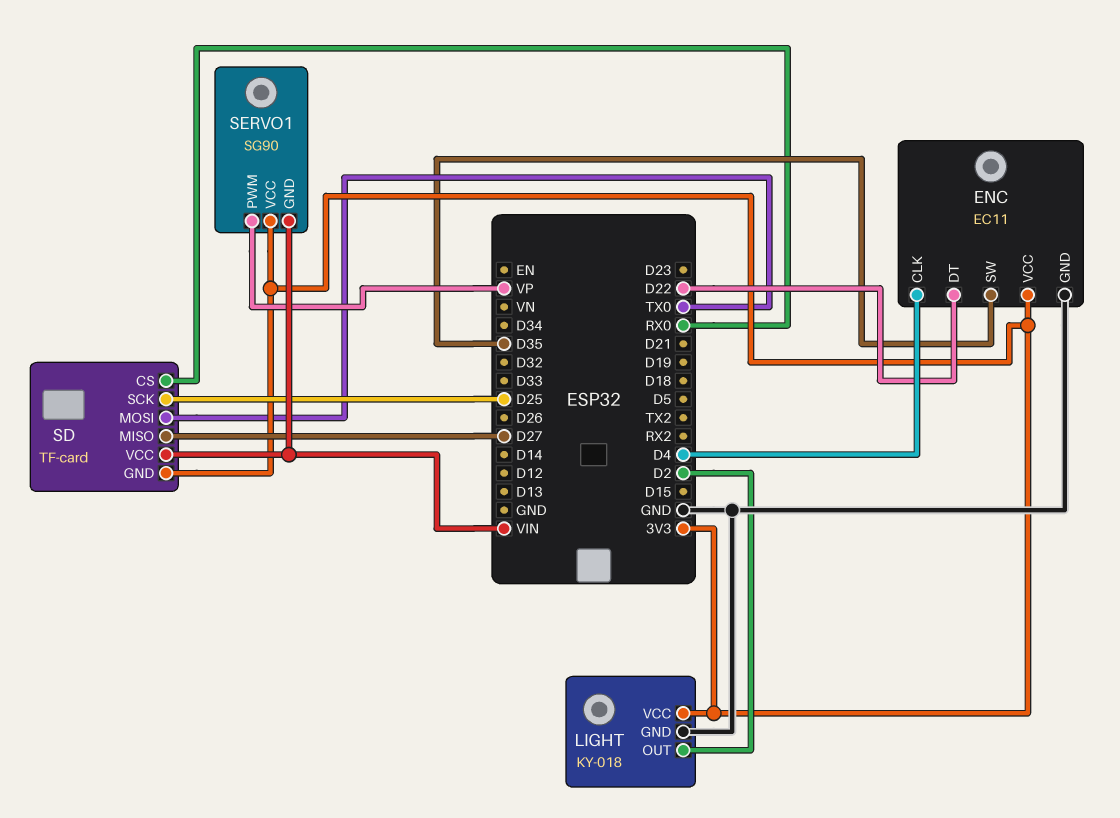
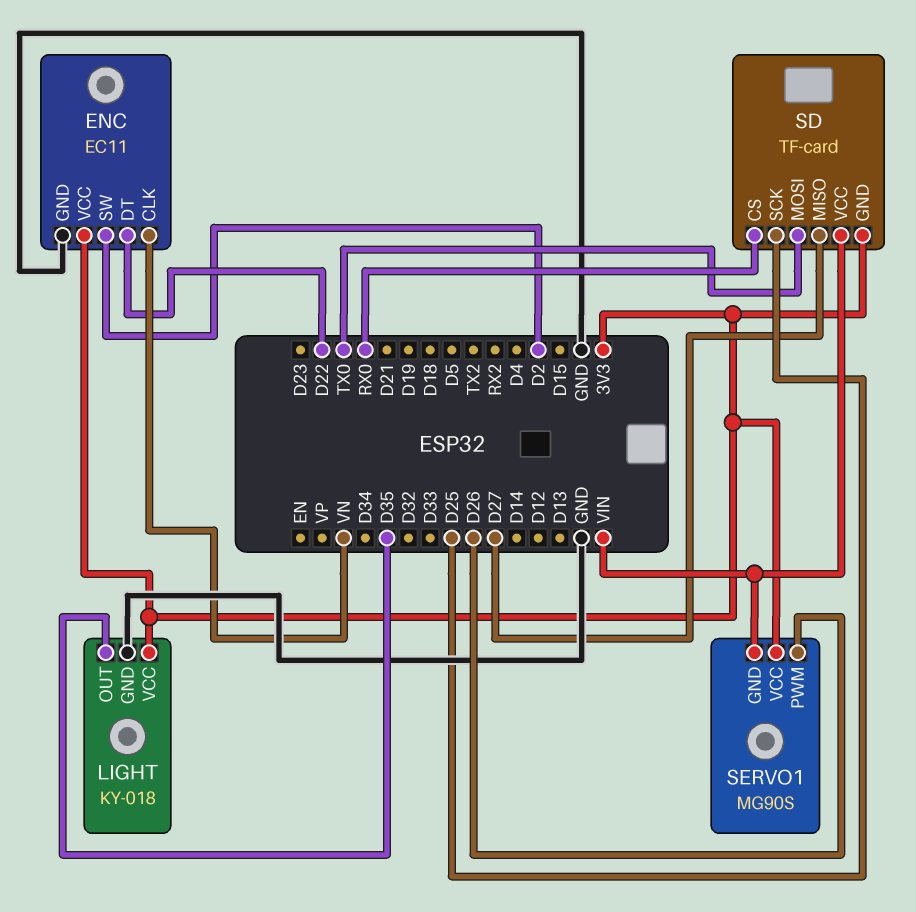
ENC pin CLK: D4 -> VN
ENC pin SW: D35 -> D2
LIGHT pin OUT: D2 -> D35
SERVO1: SG90 -> MG90S
SERVO1 pin PWM: VP -> D26

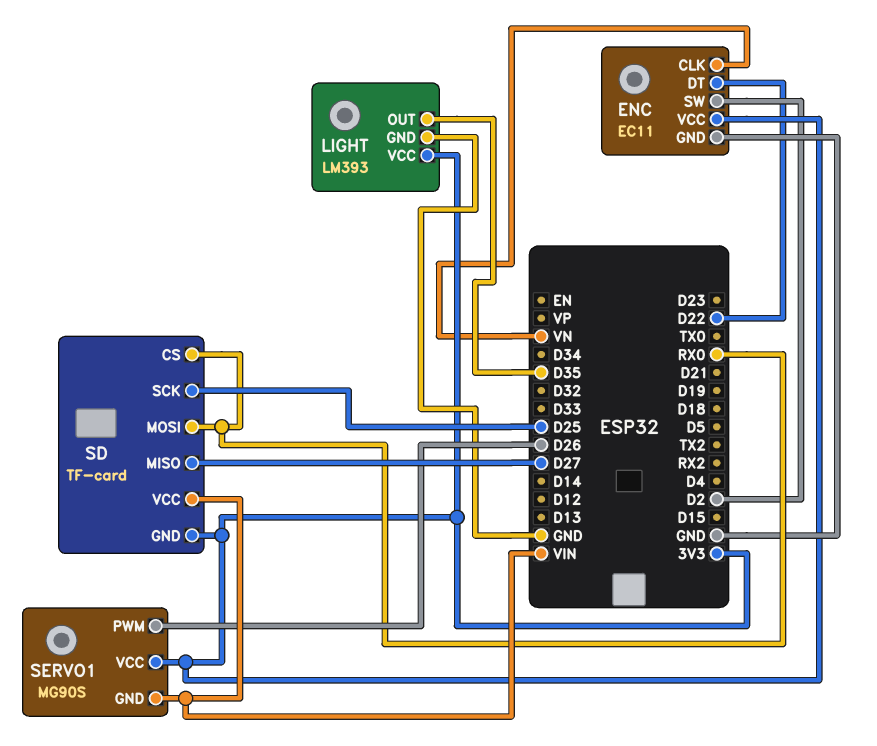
LIGHT: KY-018 -> LM393
SD pin MOSI: TX0 -> RX0

